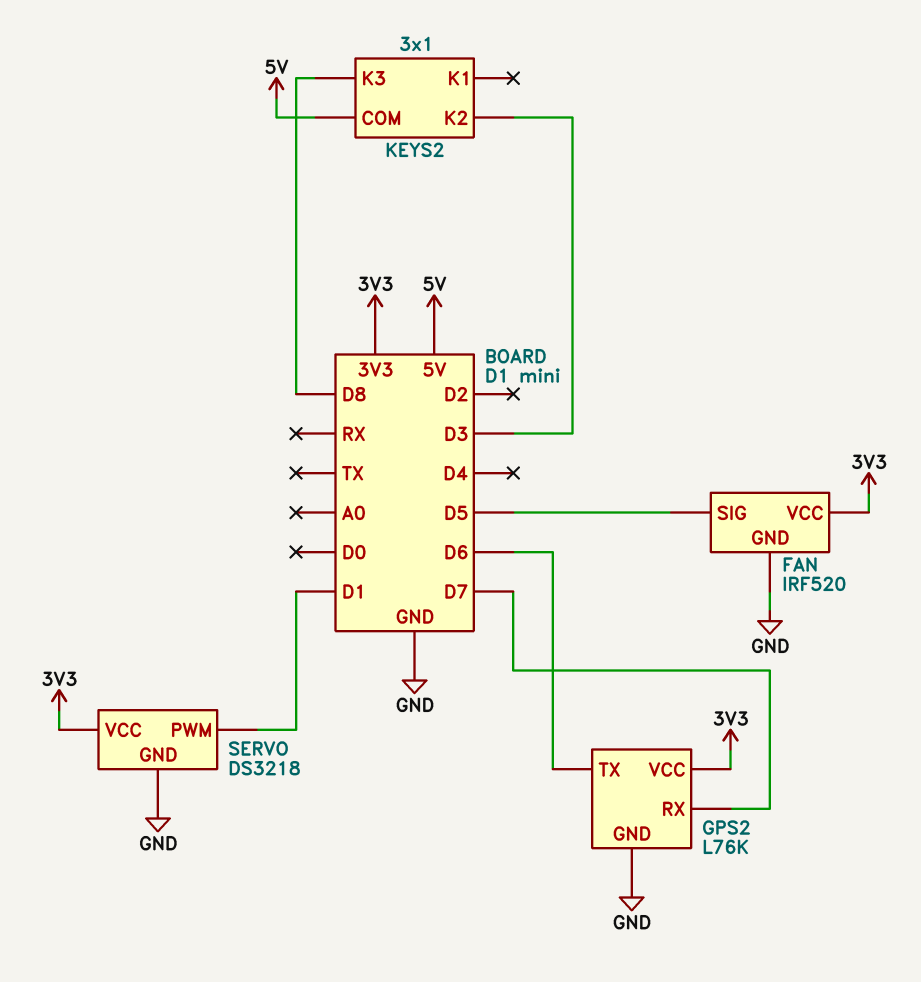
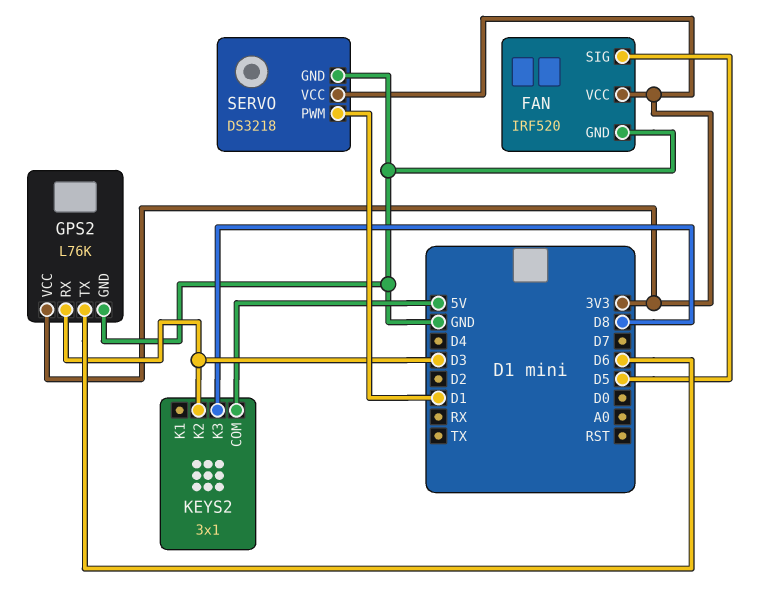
GPS2 pin RX: D7 -> D3

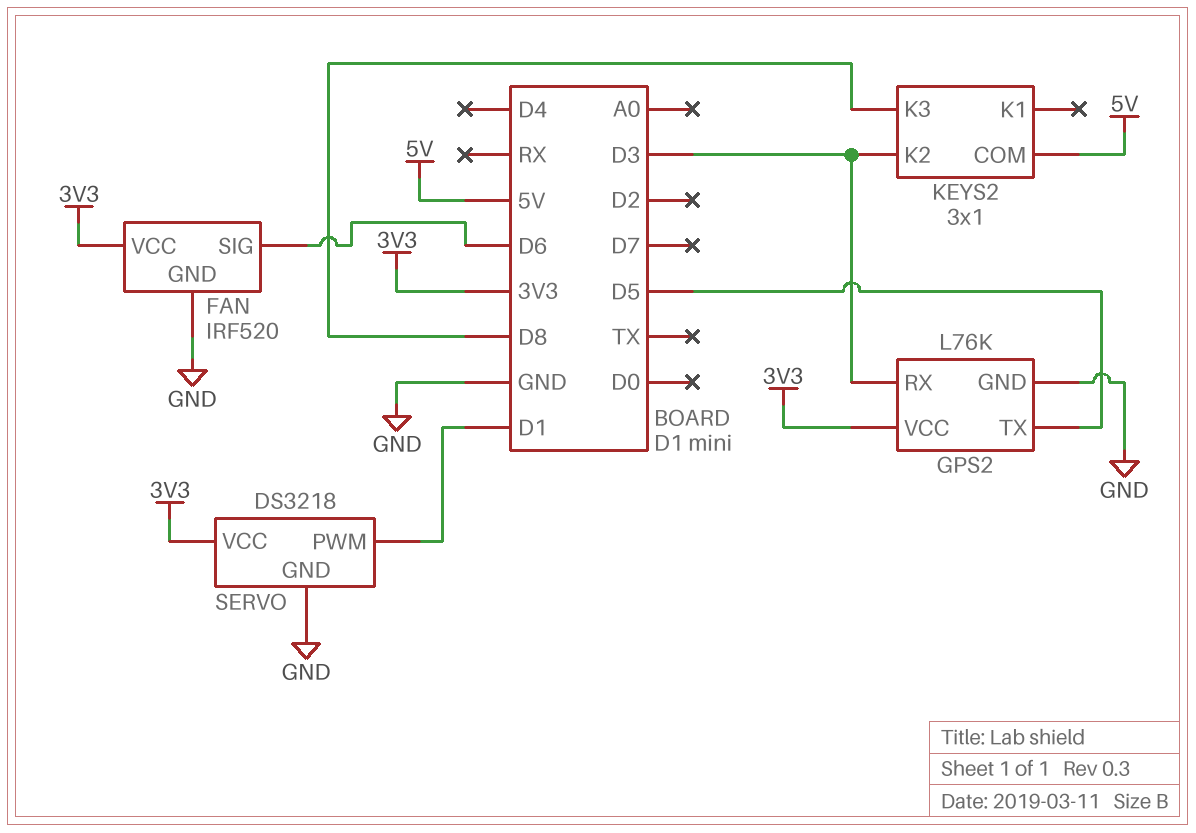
FAN pin SIG: D5 -> D6
GPS2 pin TX: D6 -> D5

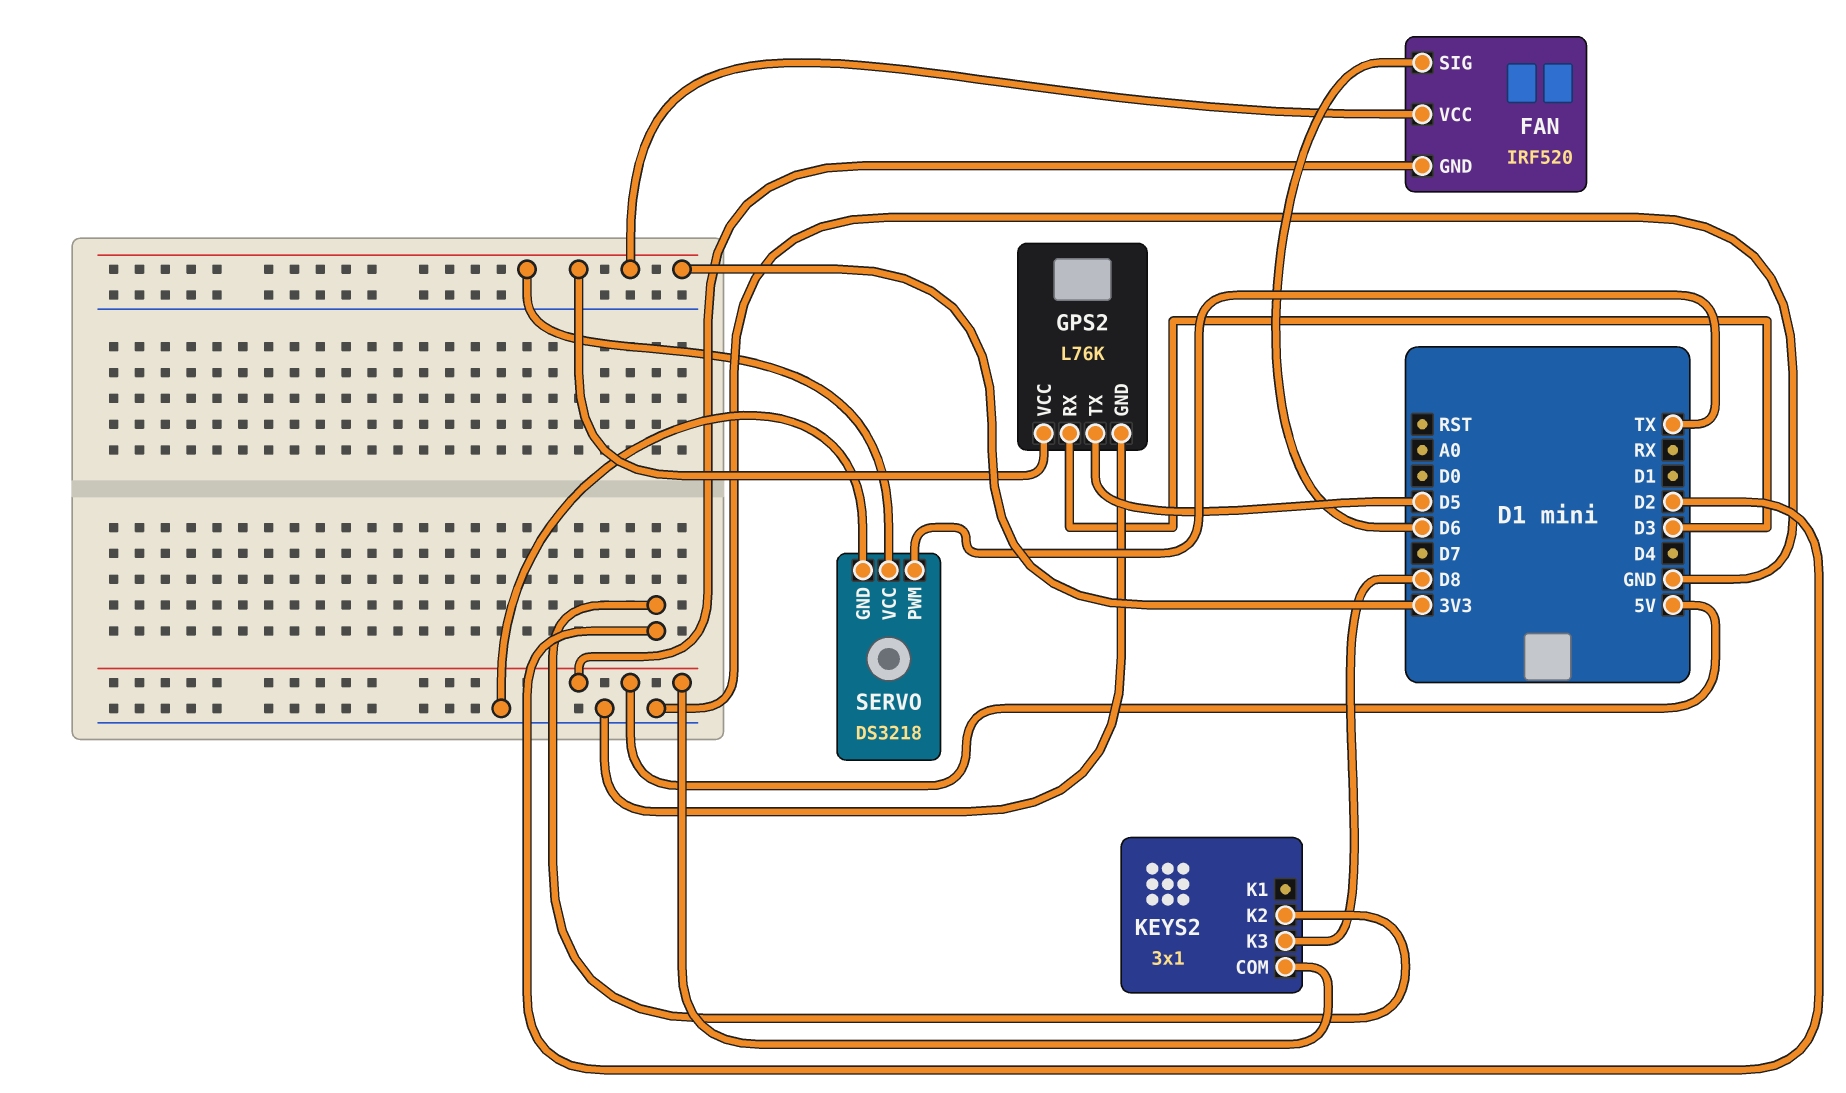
FAN pin GND: GND -> 5V
KEYS2 pin K2: D3 -> D2
SERVO pin PWM: D1 -> TX

